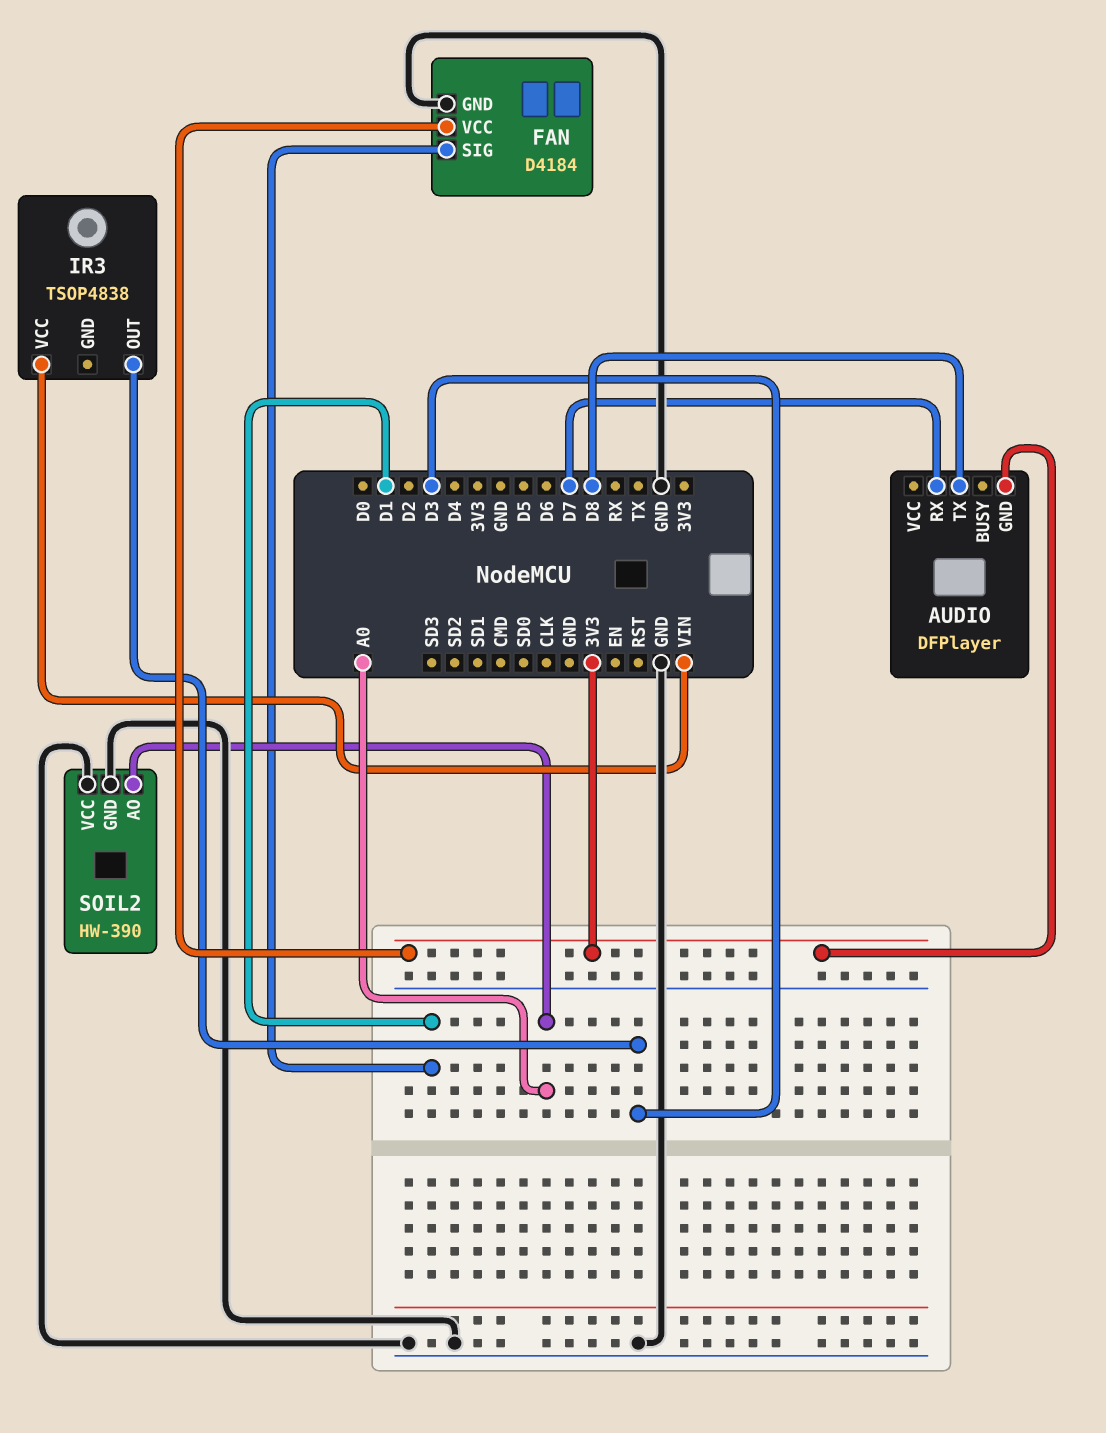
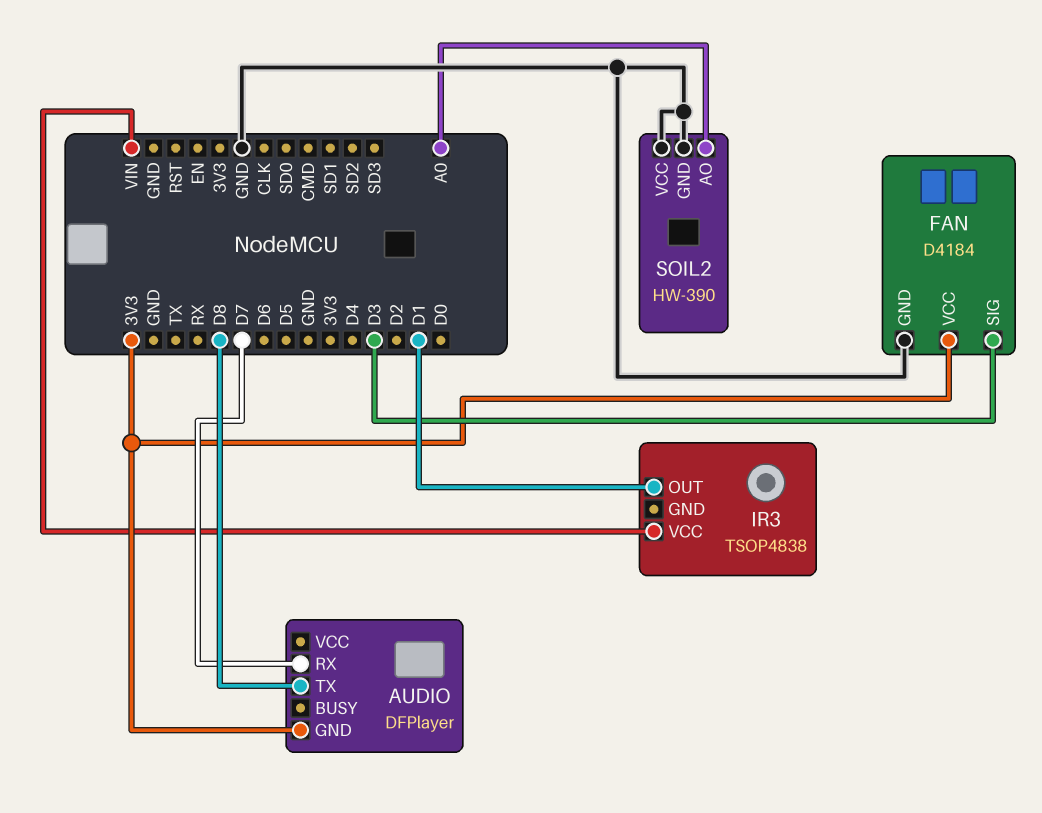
FAN pin SIG: D1 -> D3
IR3 pin OUT: D3 -> D1

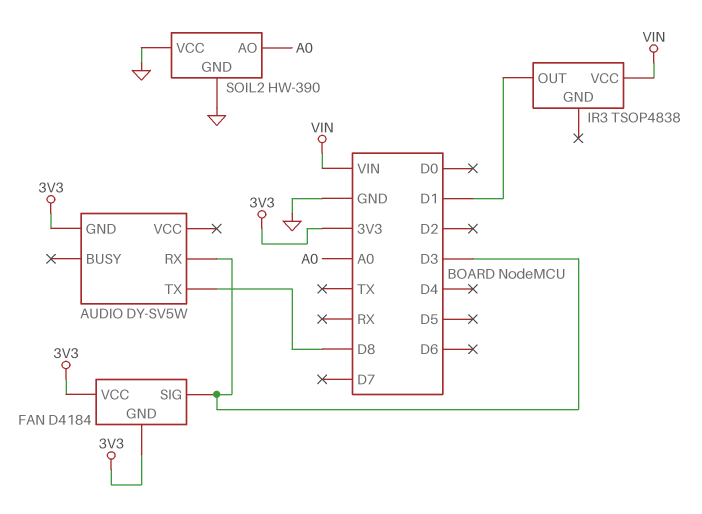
AUDIO: DFPlayer -> DY-SV5W
AUDIO pin RX: D7 -> D3
FAN pin GND: GND -> 3V3

